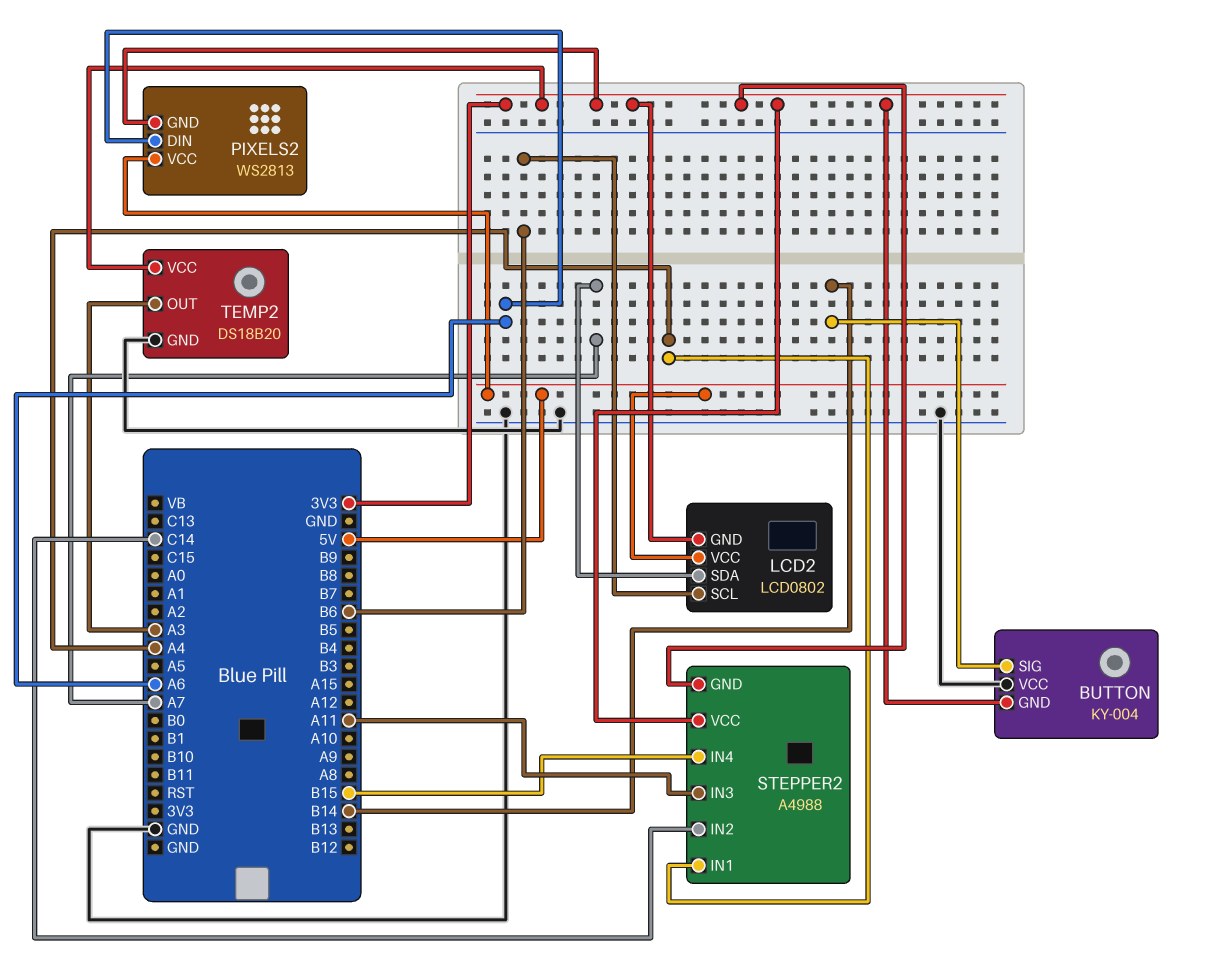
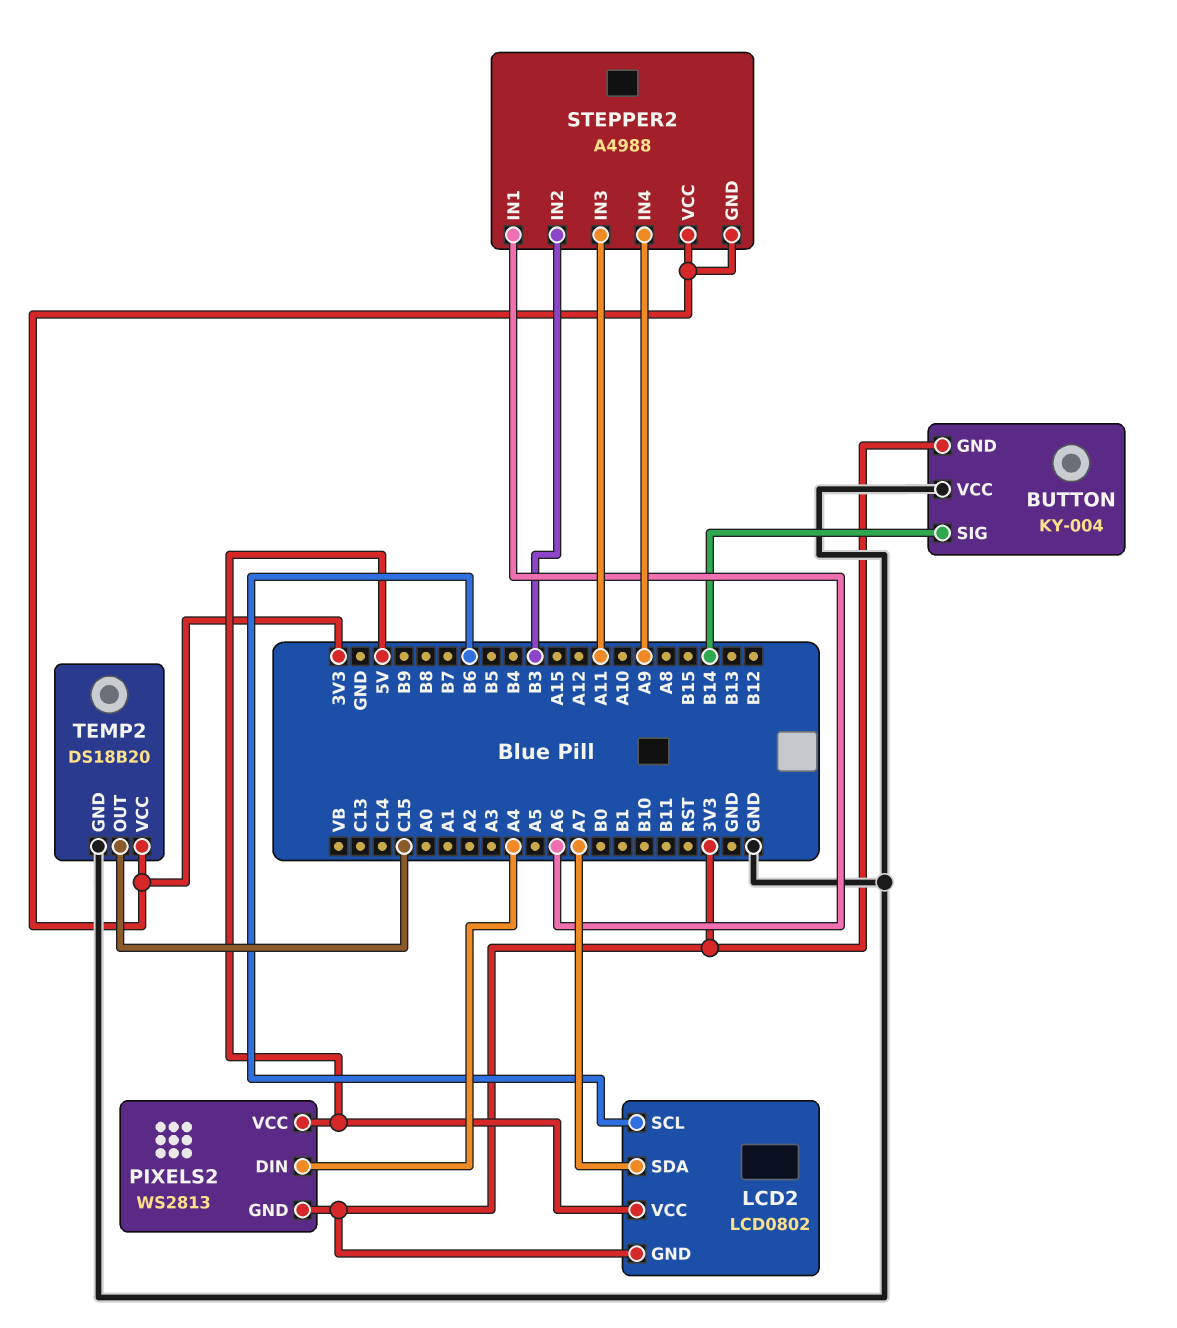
PIXELS2 pin DIN: A6 -> A4
STEPPER2 pin IN1: A4 -> A6
STEPPER2 pin IN2: C14 -> B3
STEPPER2 pin IN4: B15 -> A9
TEMP2 pin OUT: A3 -> C15

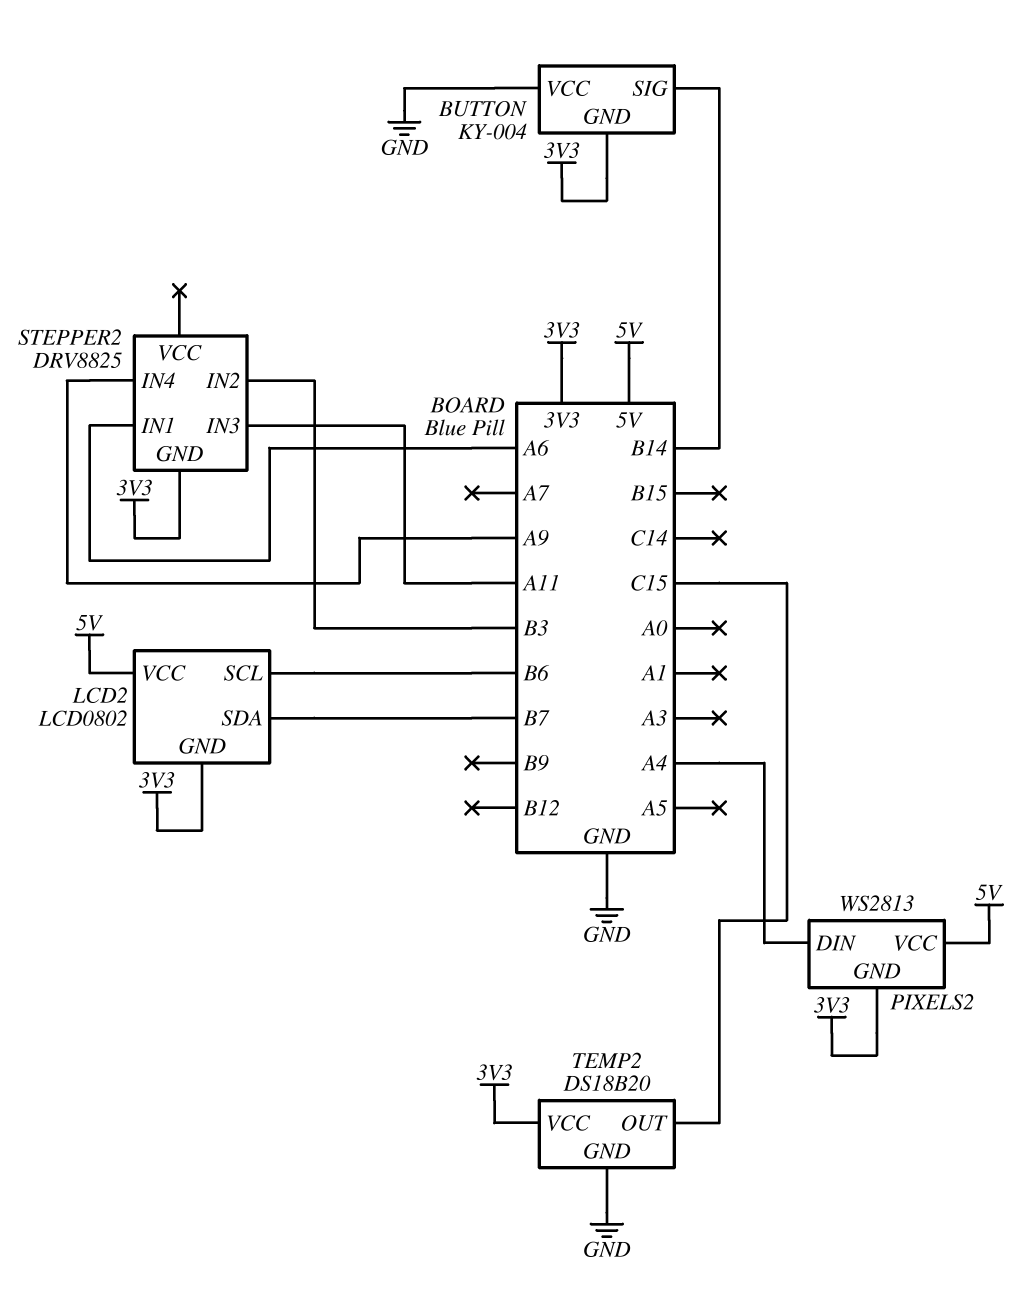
LCD2 pin SDA: A7 -> B7
STEPPER2: A4988 -> DRV8825
STEPPER2 pin VCC: 3V3 -> none

